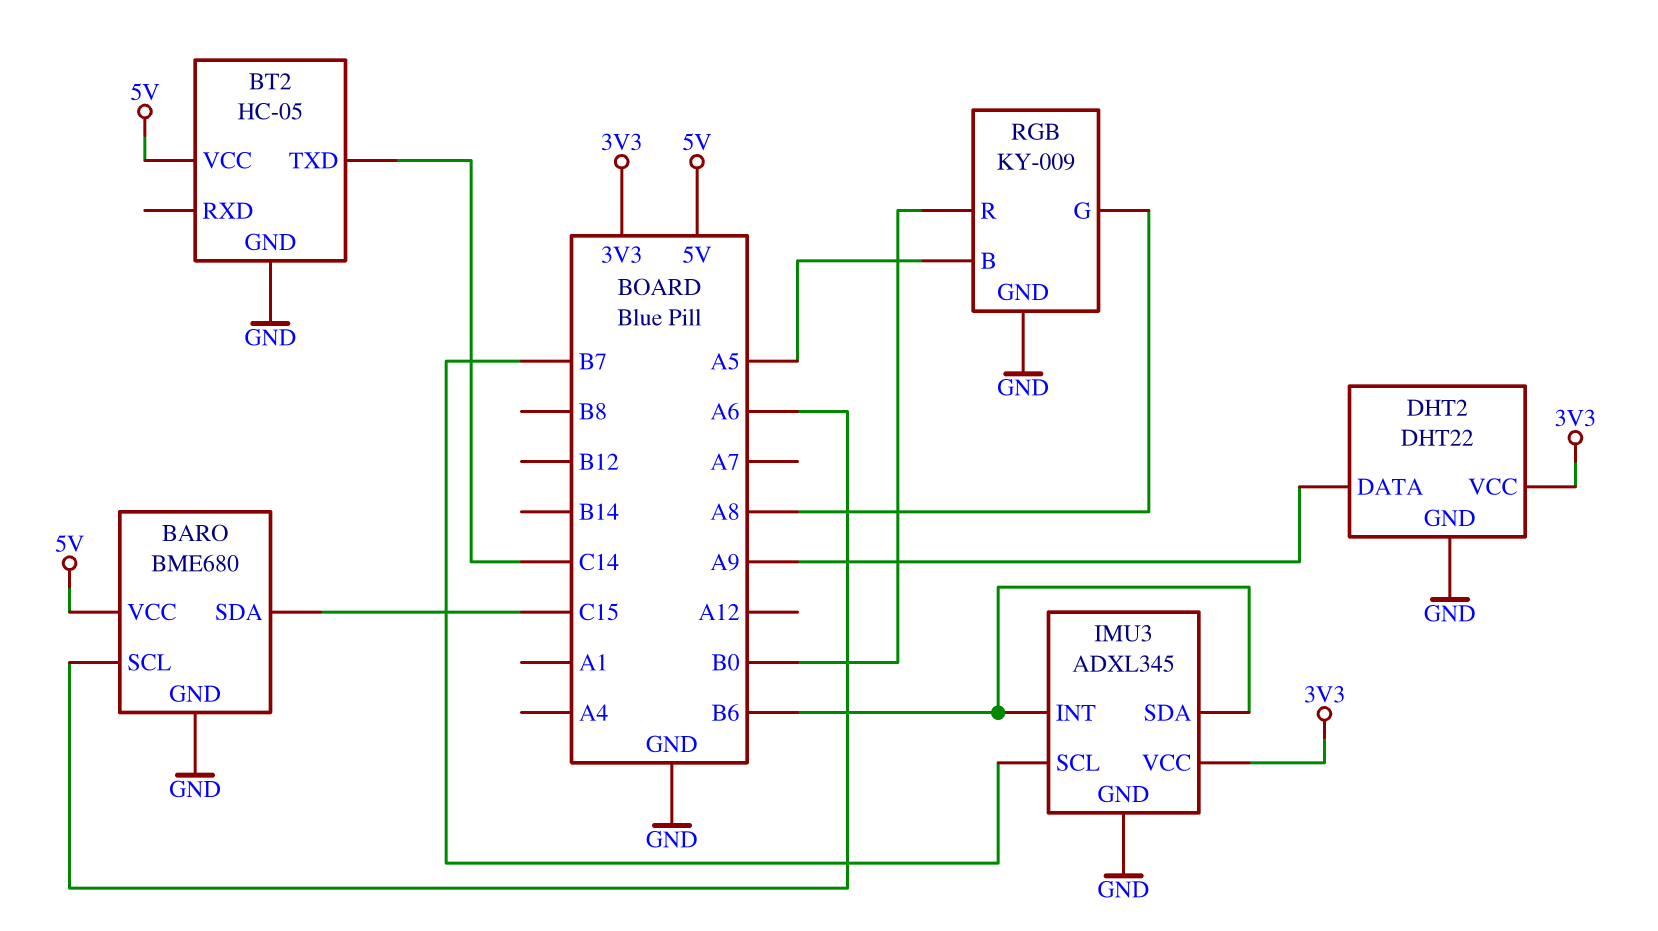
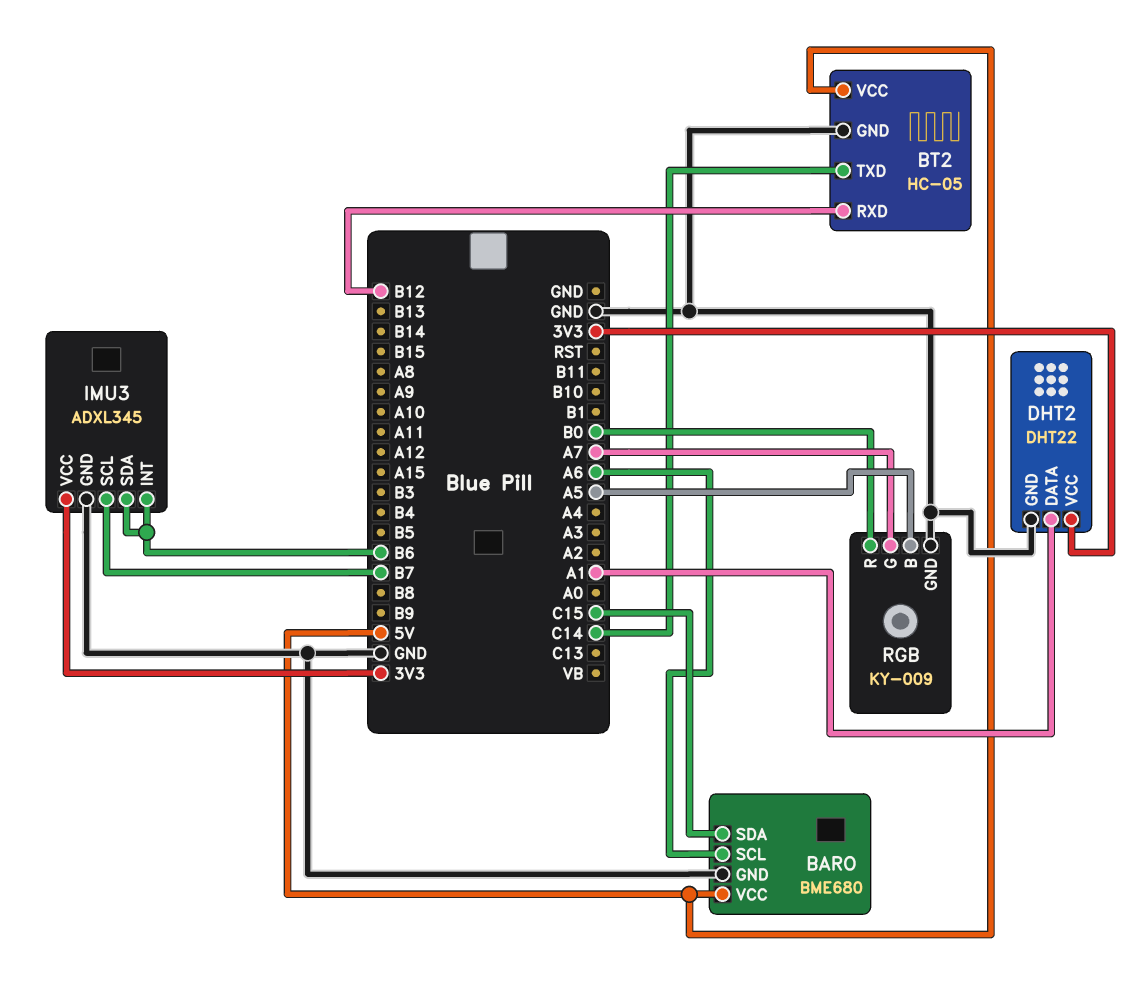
BT2 pin RXD: none -> B12
DHT2 pin DATA: A9 -> A1
RGB pin G: A8 -> A7

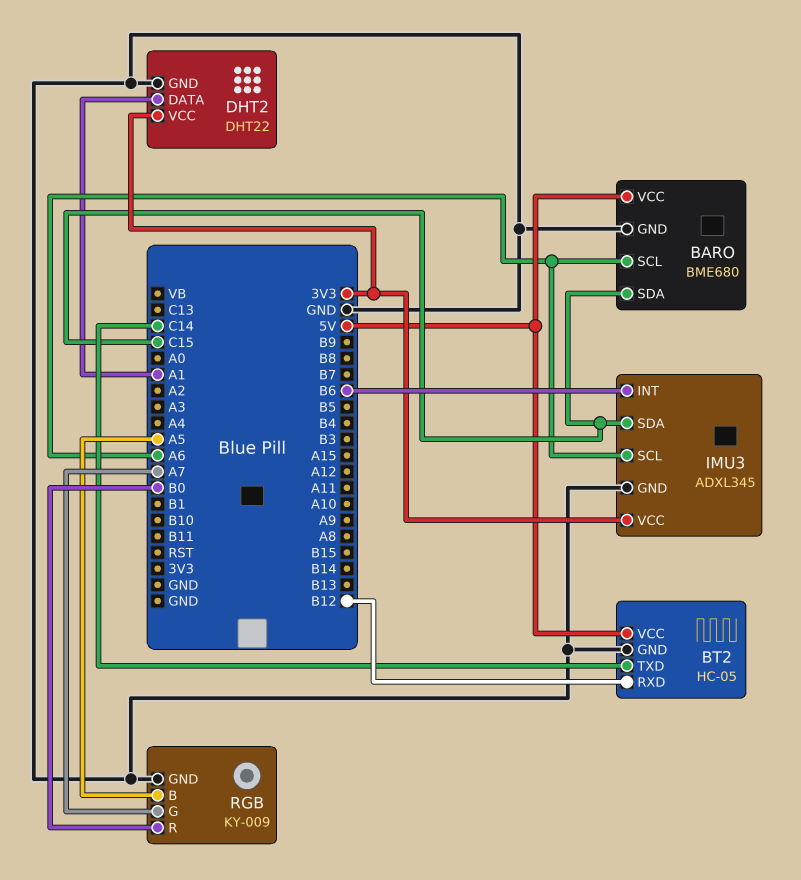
IMU3 pin SCL: B7 -> A6
IMU3 pin SDA: B6 -> C15

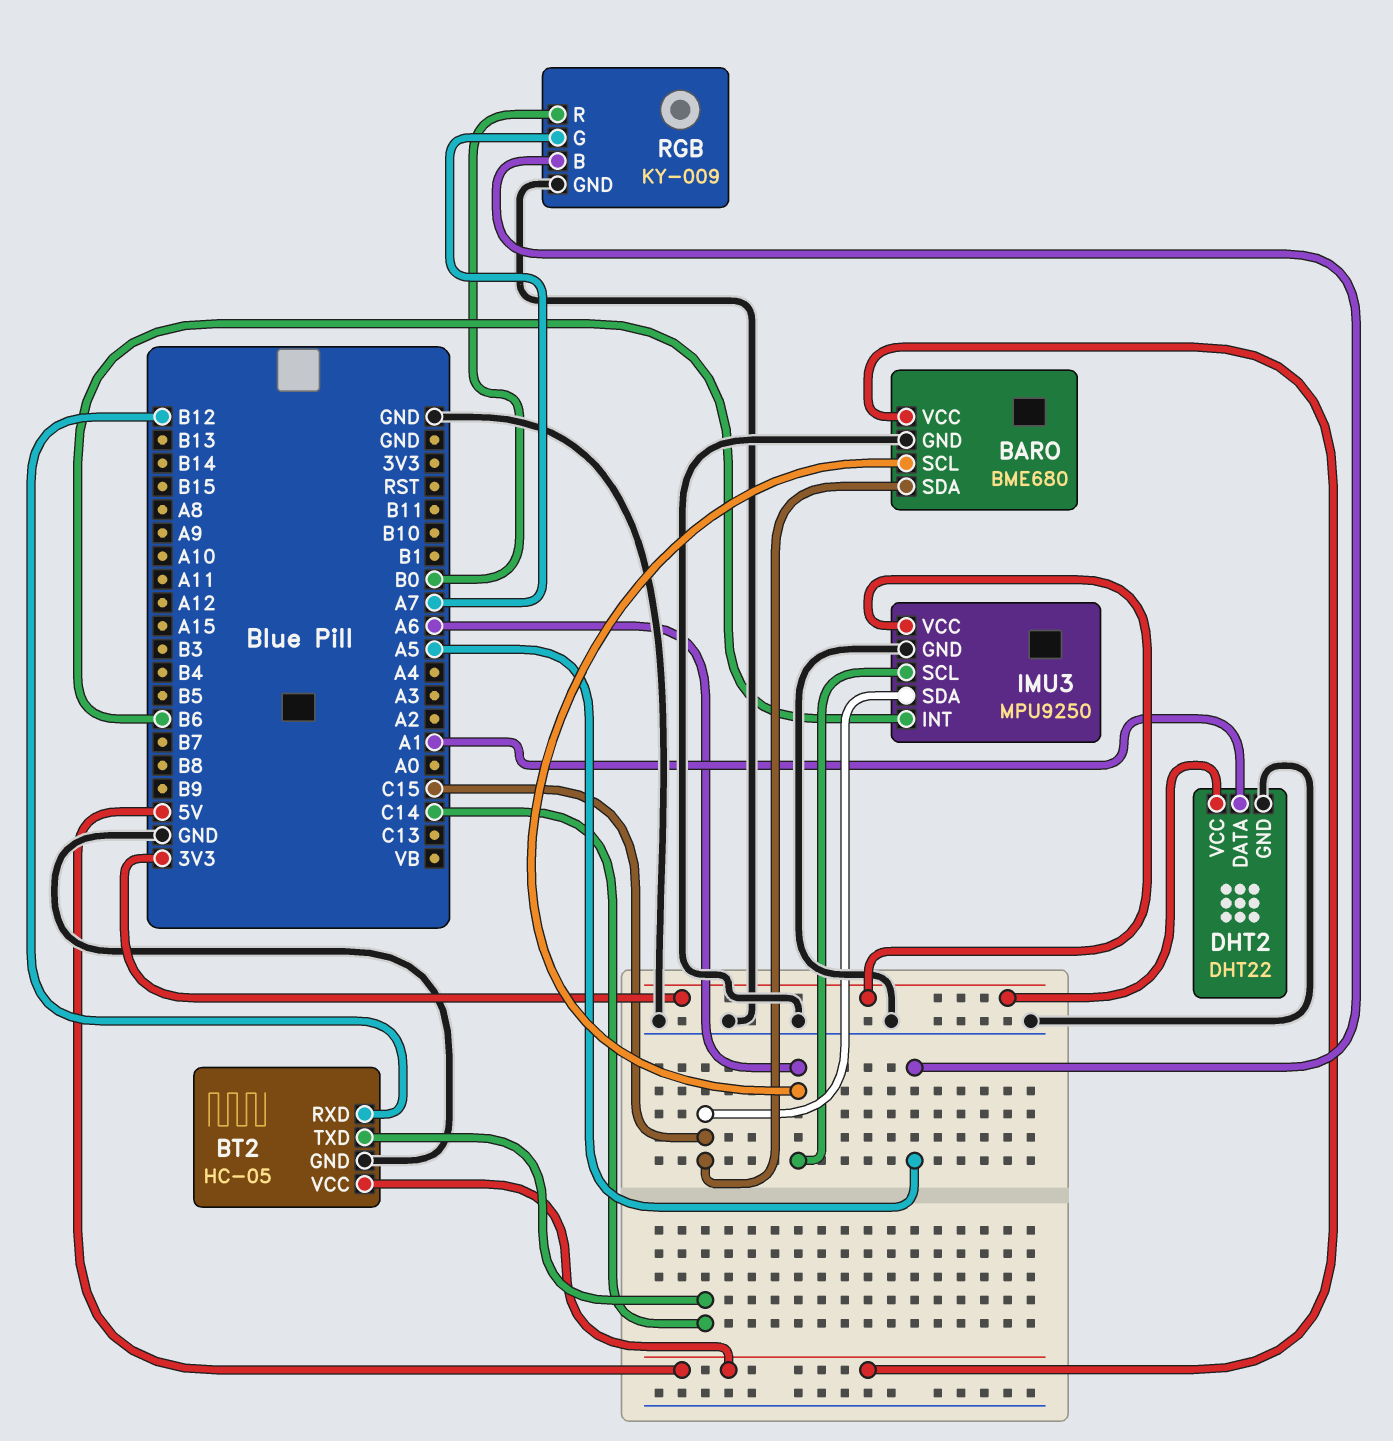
IMU3: ADXL345 -> MPU9250

